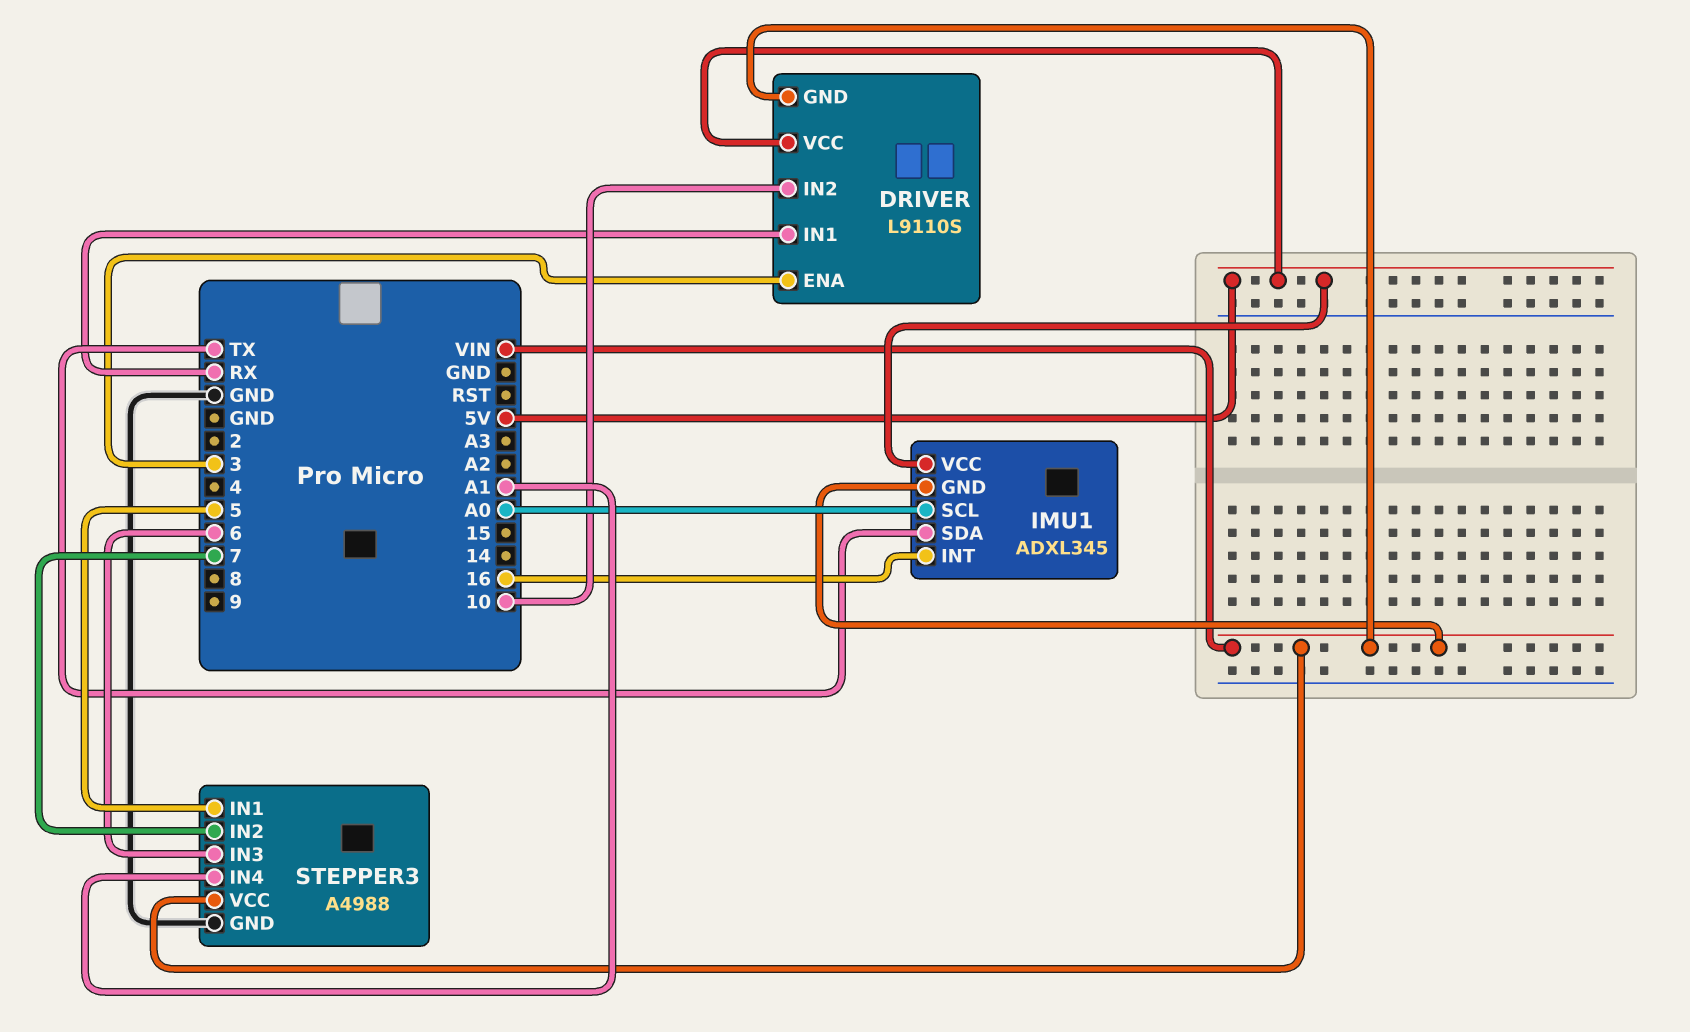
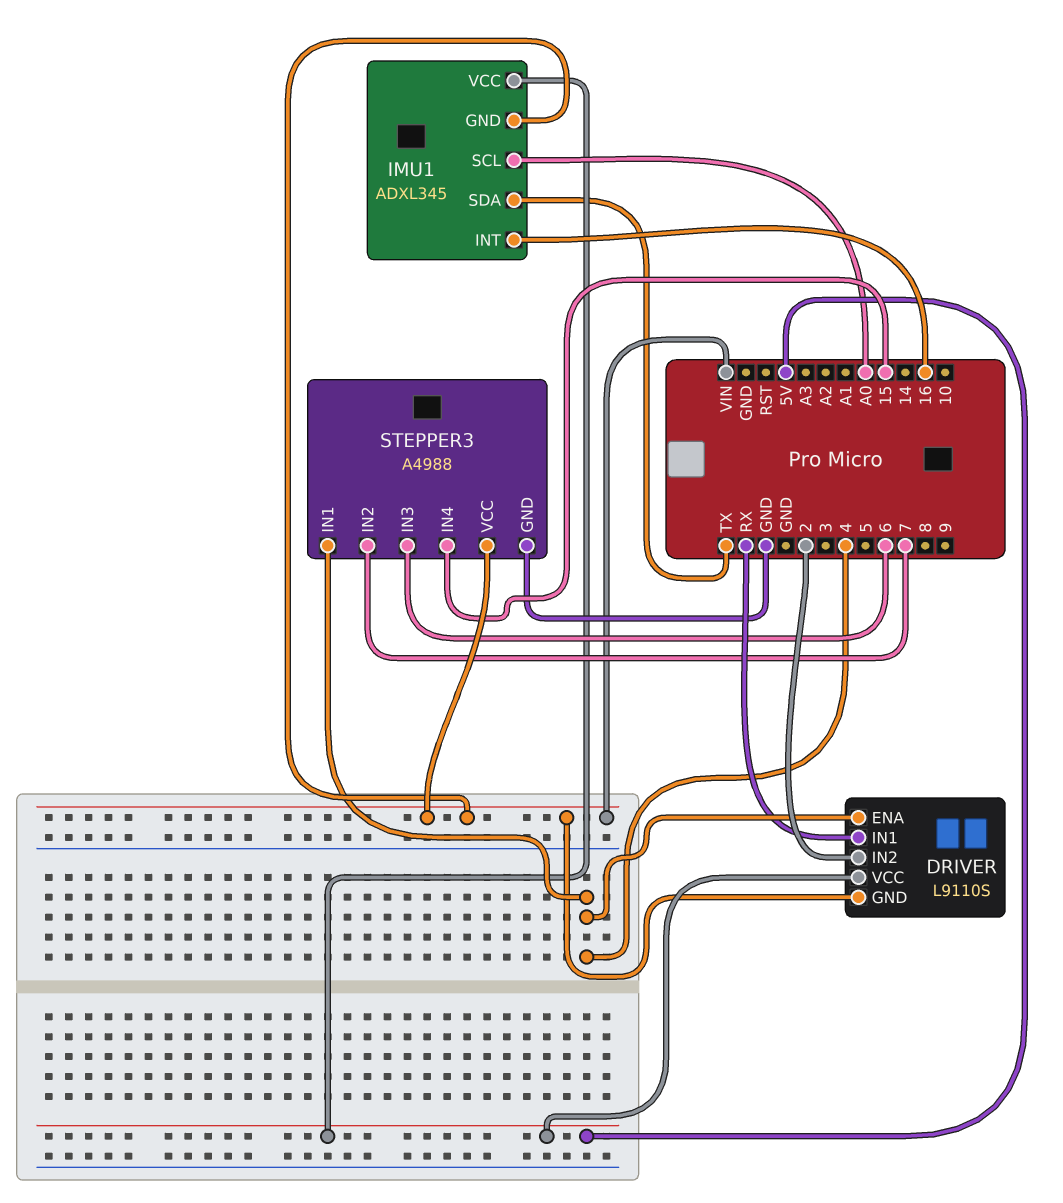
DRIVER pin ENA: 3 -> 4
DRIVER pin IN2: 10 -> 2
STEPPER3 pin IN1: 5 -> 4
STEPPER3 pin IN4: A1 -> 15

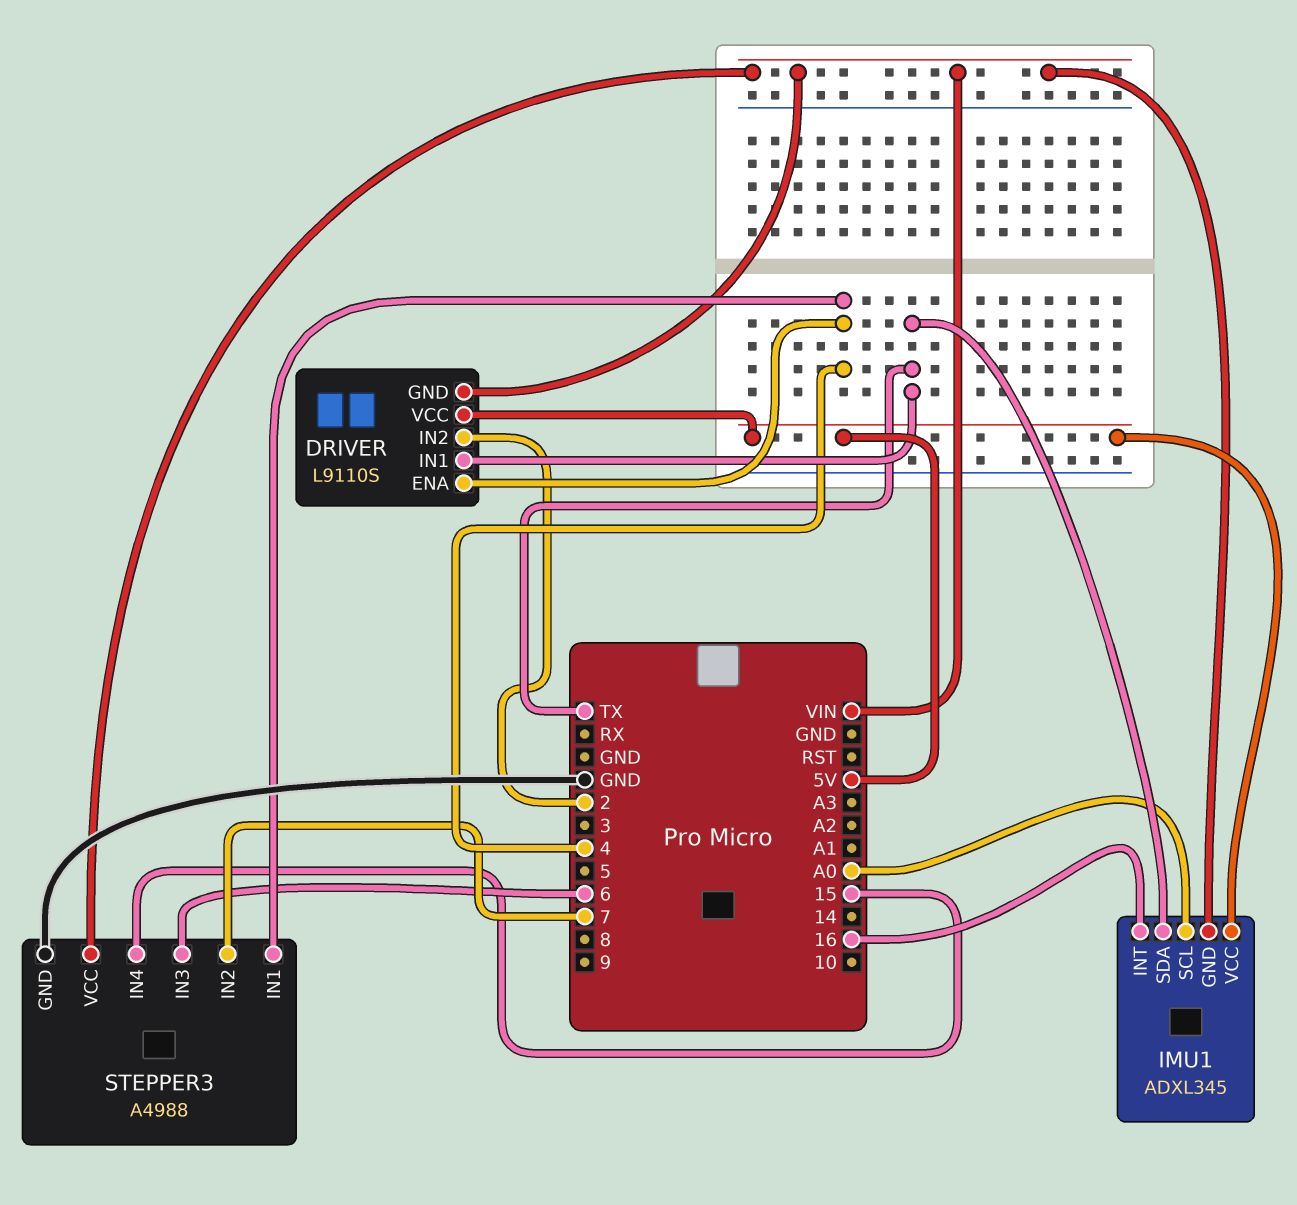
DRIVER pin IN1: RX -> TX

